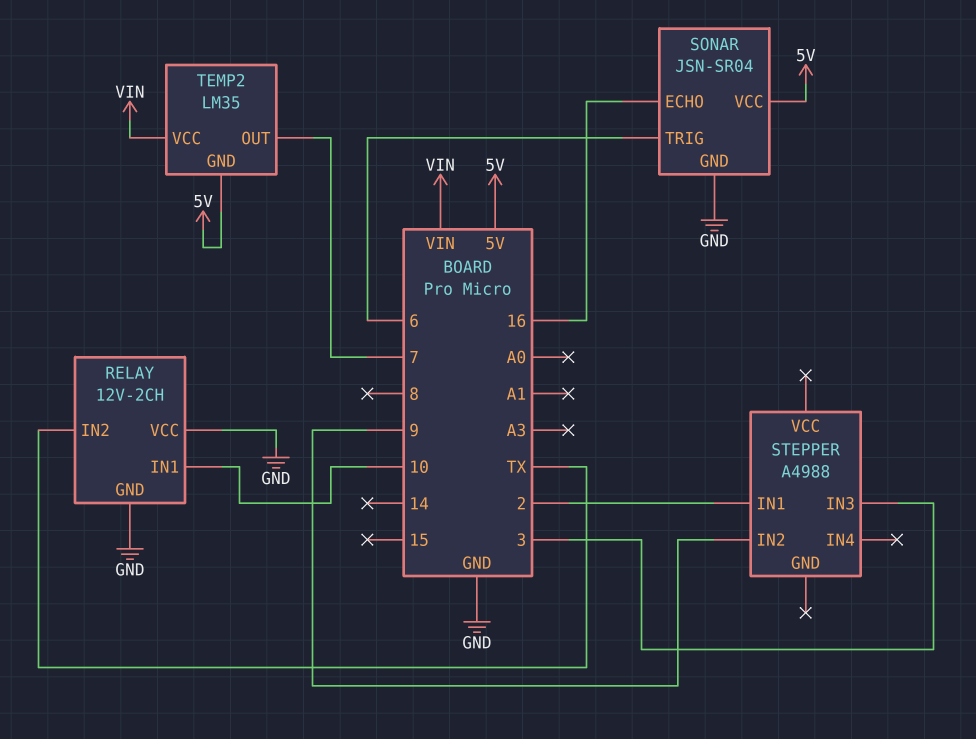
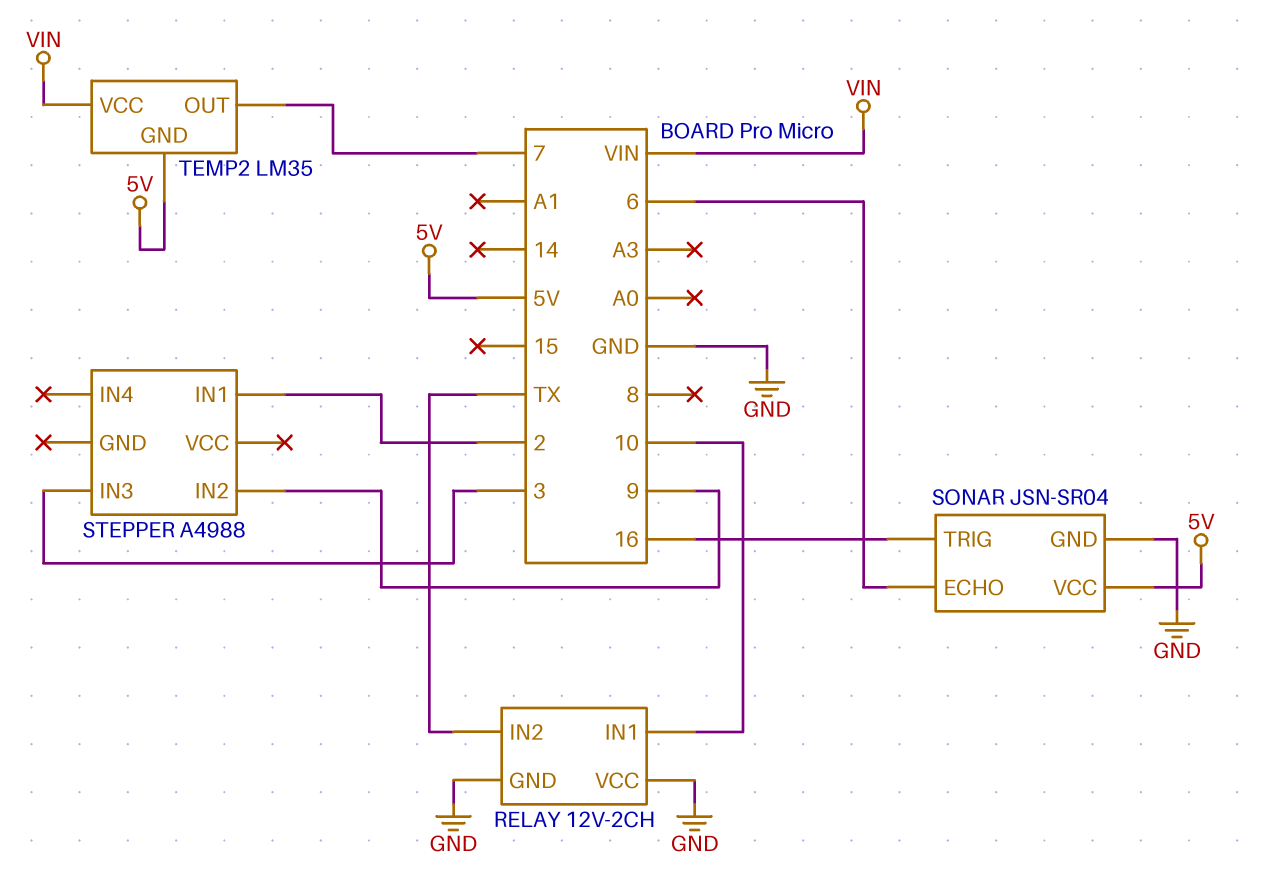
SONAR pin ECHO: 16 -> 6
SONAR pin TRIG: 6 -> 16

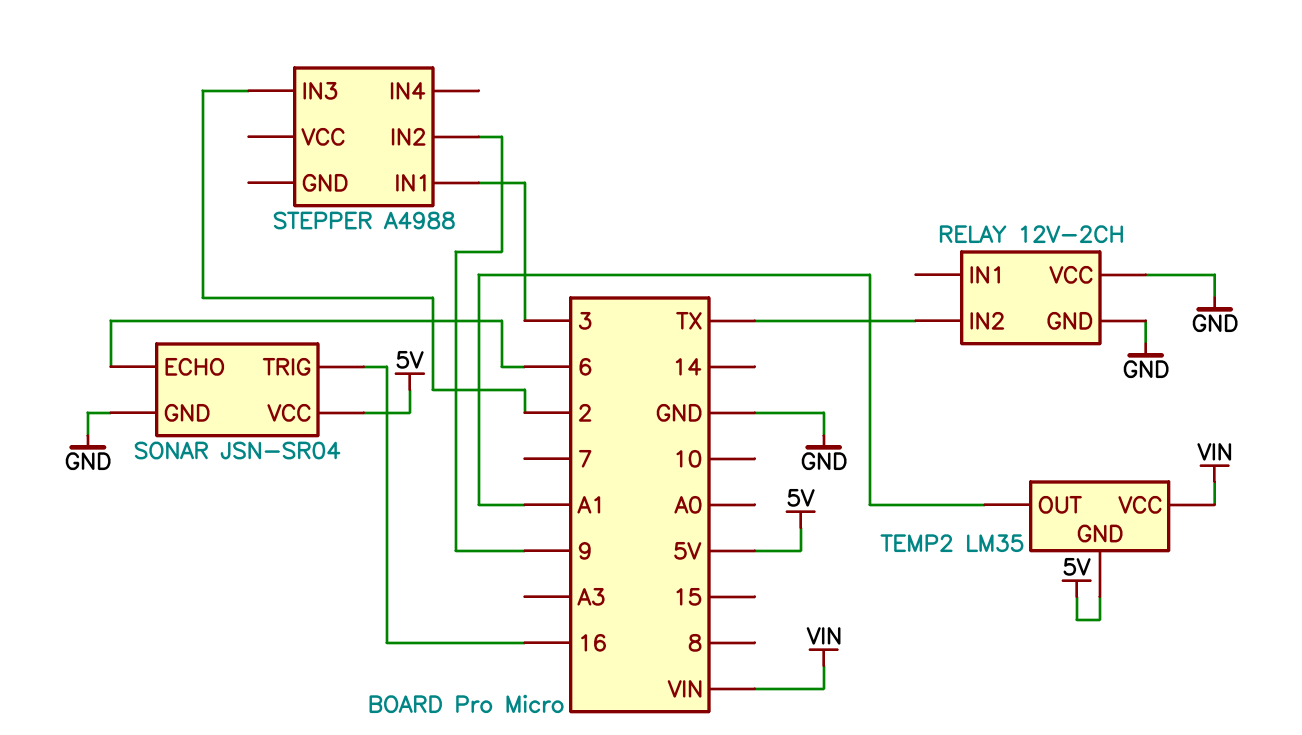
RELAY pin IN1: 10 -> none
STEPPER pin IN1: 2 -> 3
STEPPER pin IN3: 3 -> 2
TEMP2 pin OUT: 7 -> A1

